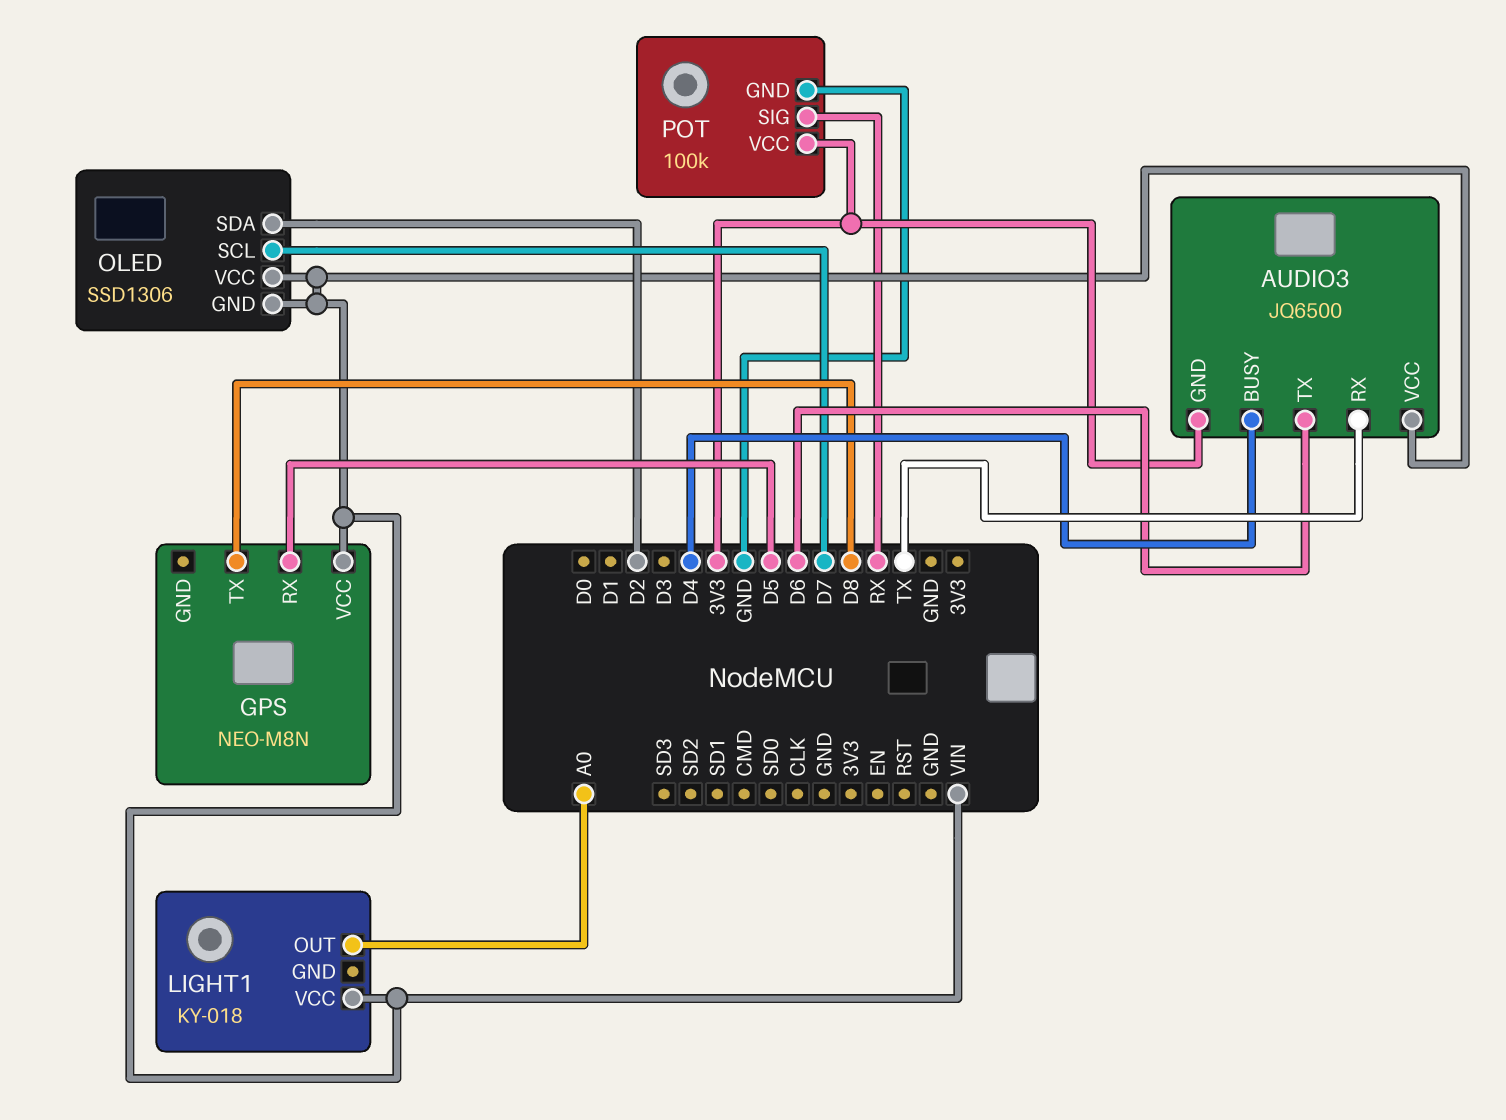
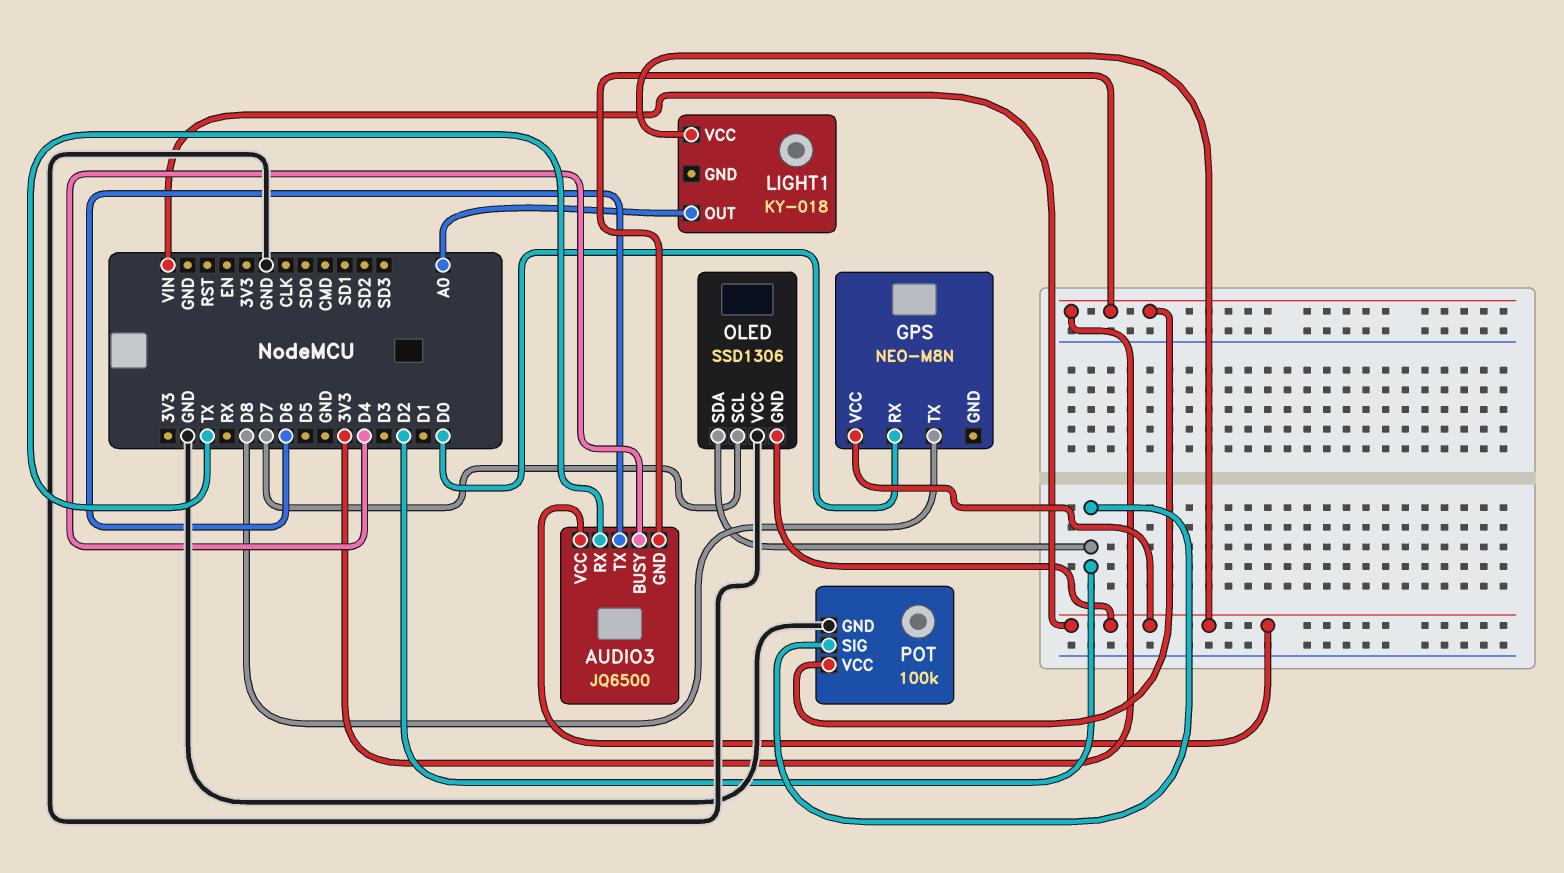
GPS pin RX: D5 -> D0
OLED pin VCC: VIN -> GND
POT pin SIG: RX -> D2

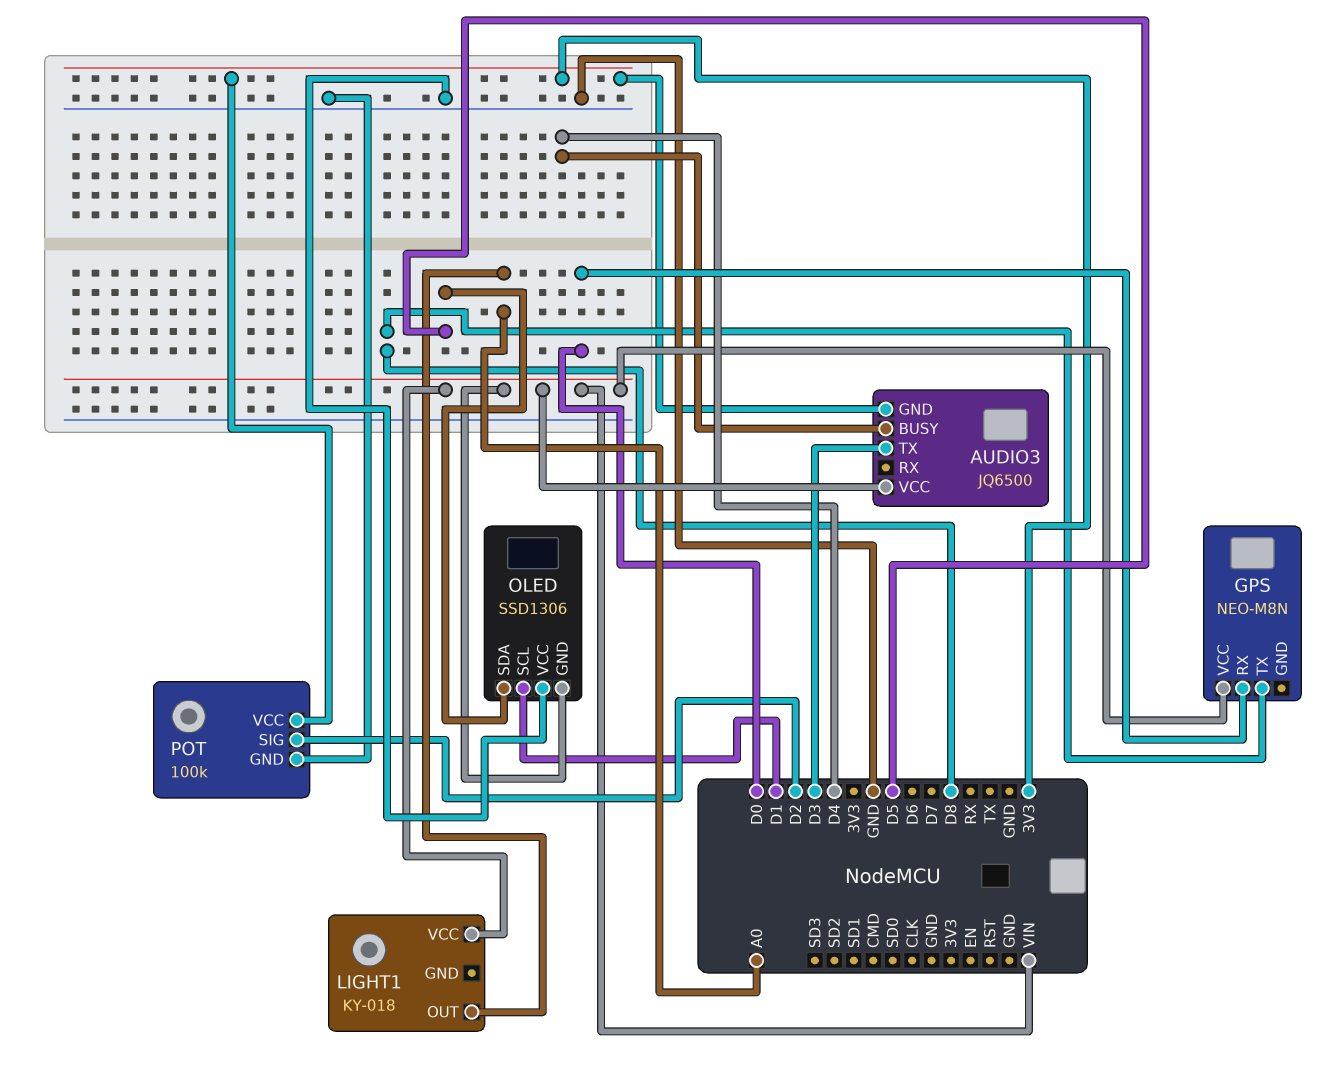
AUDIO3 pin RX: TX -> none
AUDIO3 pin TX: D6 -> D3
OLED pin SCL: D7 -> D1
OLED pin SDA: D2 -> D5

